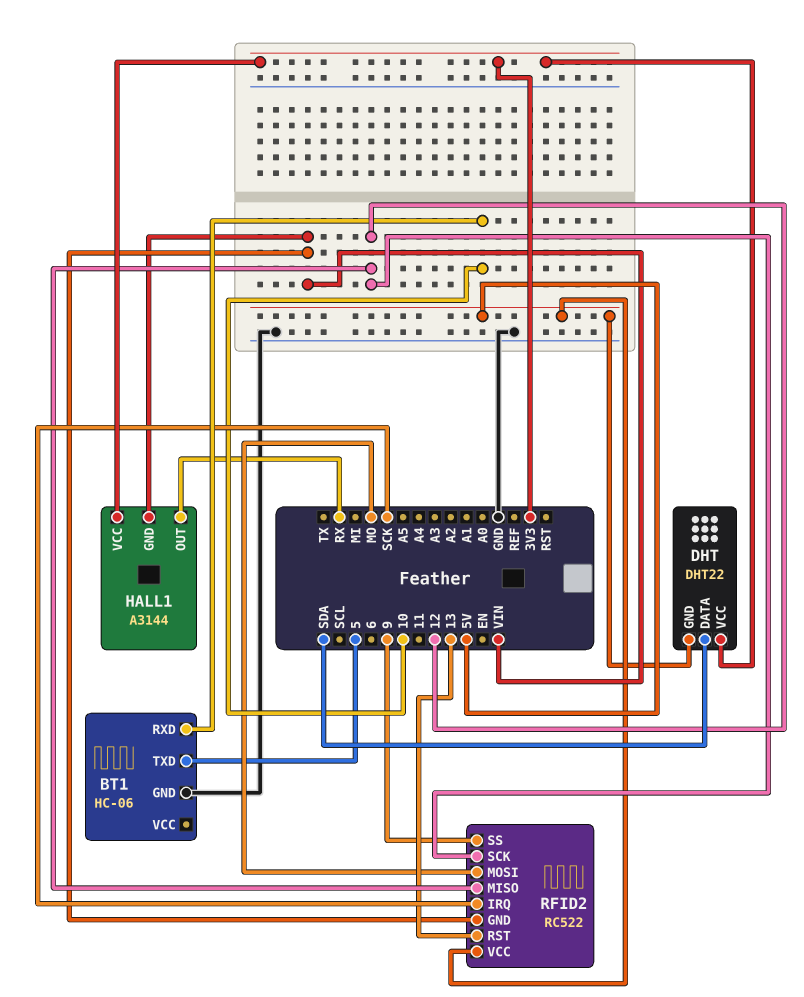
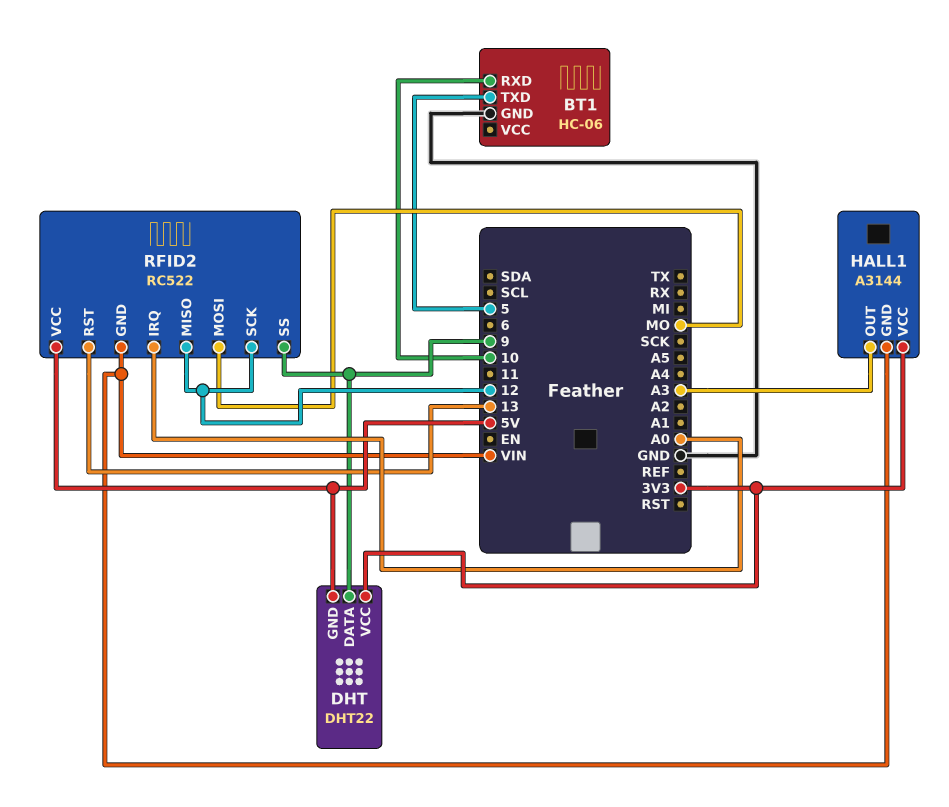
DHT pin DATA: SDA -> 9
HALL1 pin OUT: RX -> A3
RFID2 pin IRQ: SCK -> A0

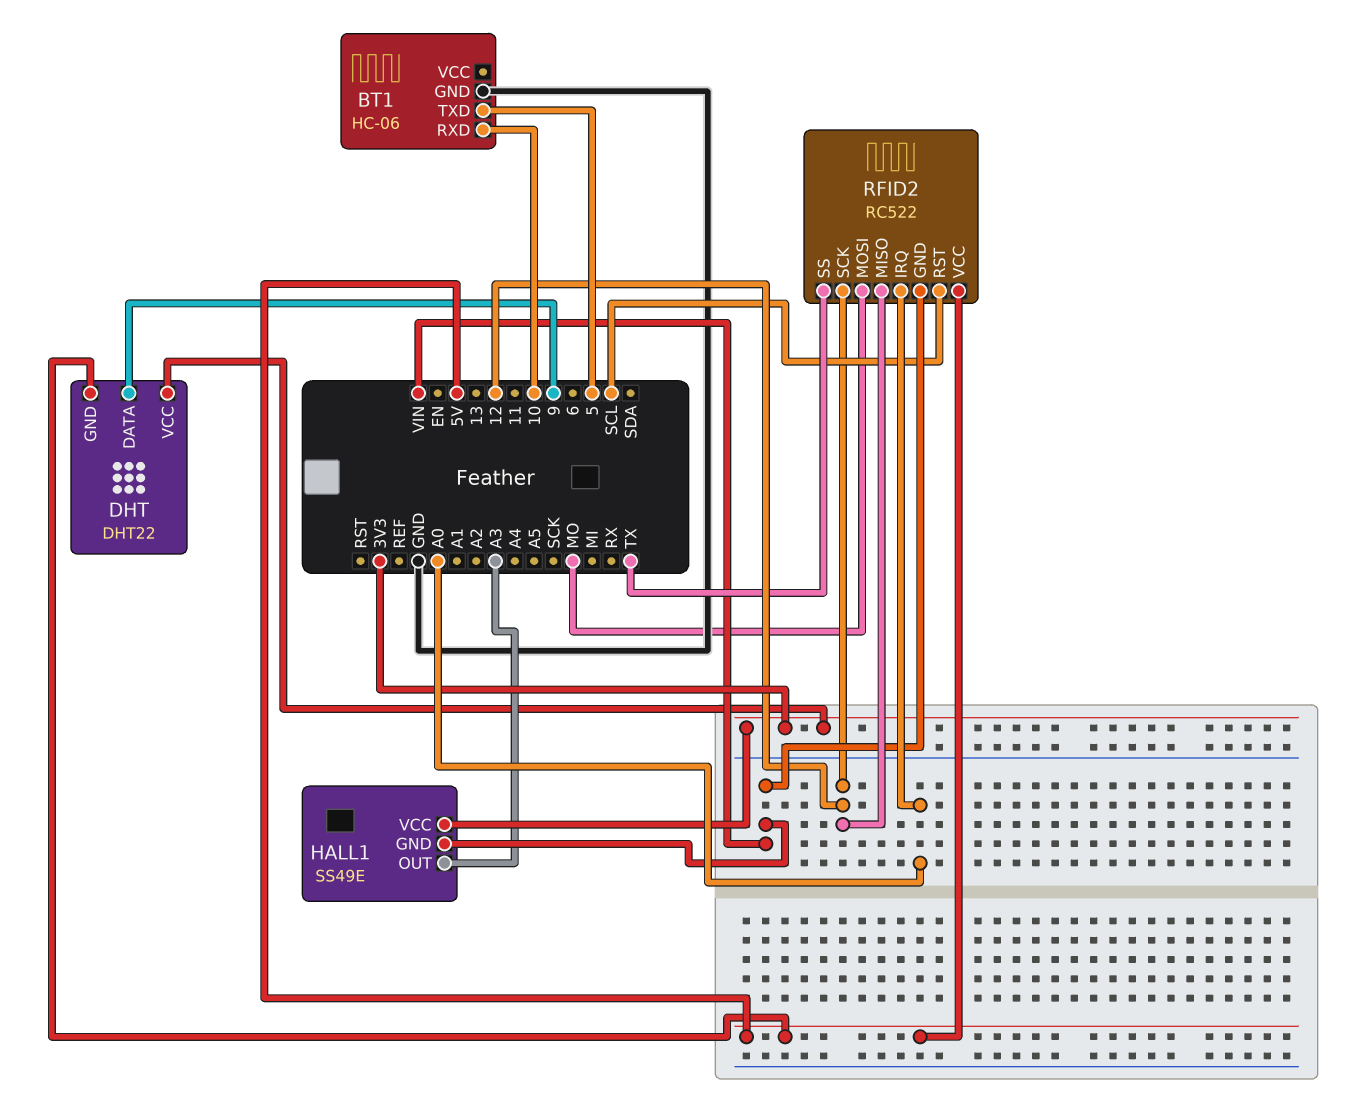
HALL1: A3144 -> SS49E
RFID2 pin RST: 13 -> SCL
RFID2 pin SS: 9 -> TX

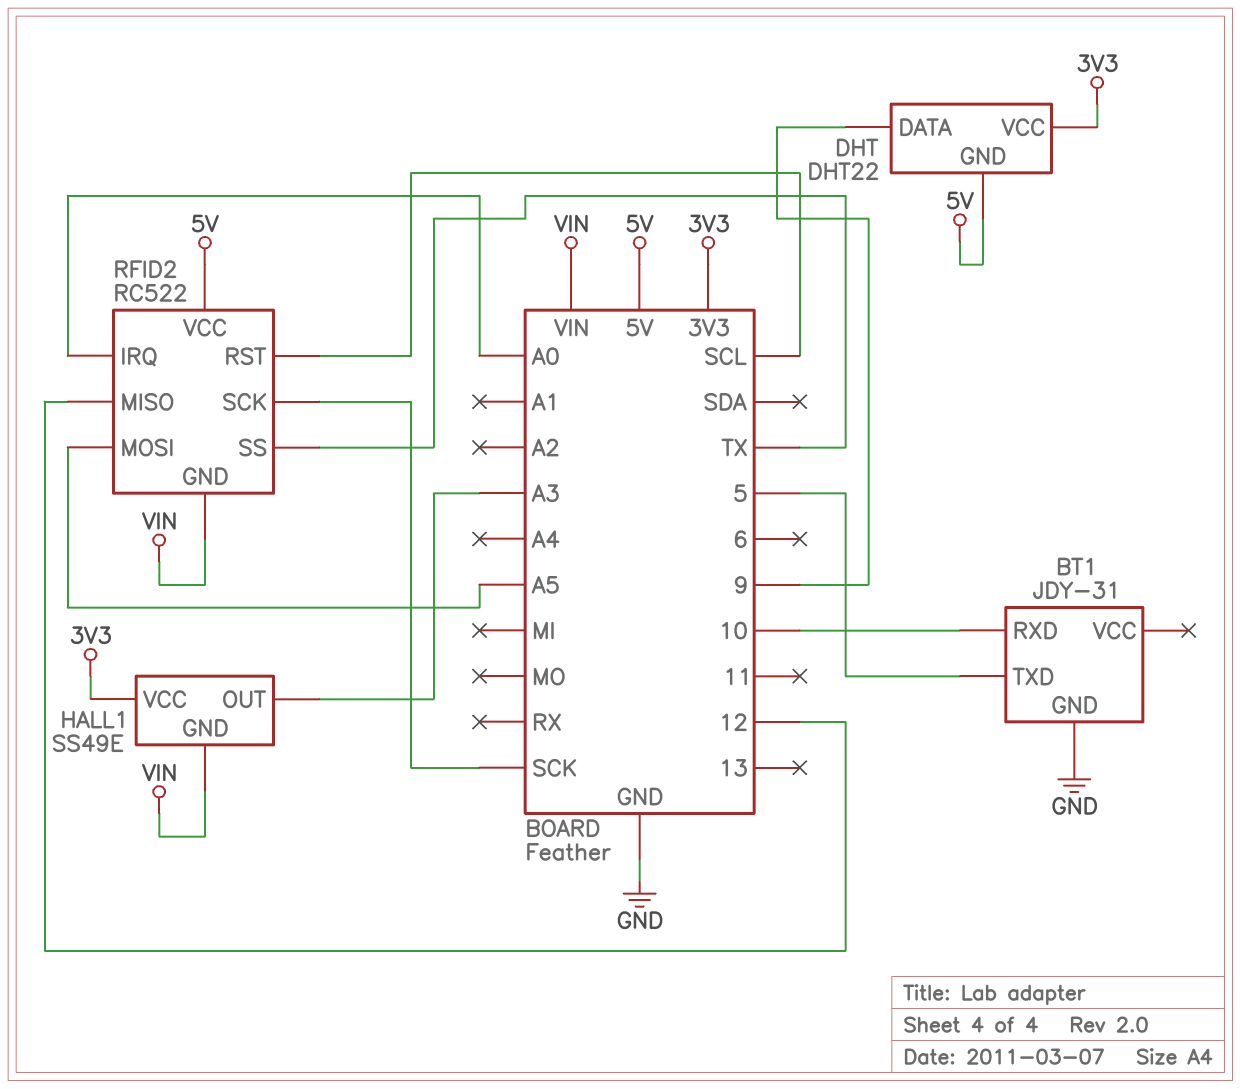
BT1: HC-06 -> JDY-31
RFID2 pin MOSI: MO -> A5
RFID2 pin SCK: 12 -> SCK

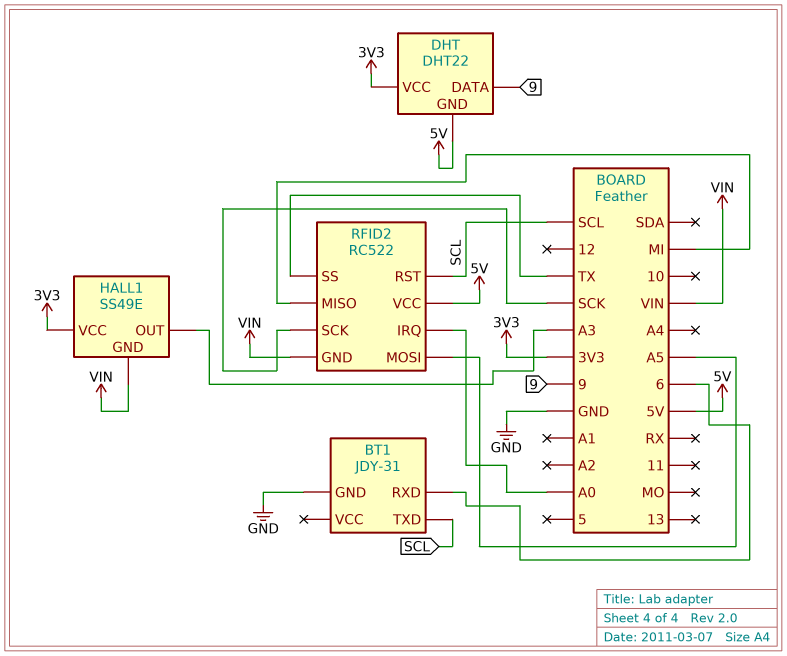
BT1 pin RXD: 10 -> 6
BT1 pin TXD: 5 -> SCL
RFID2 pin MISO: 12 -> MI

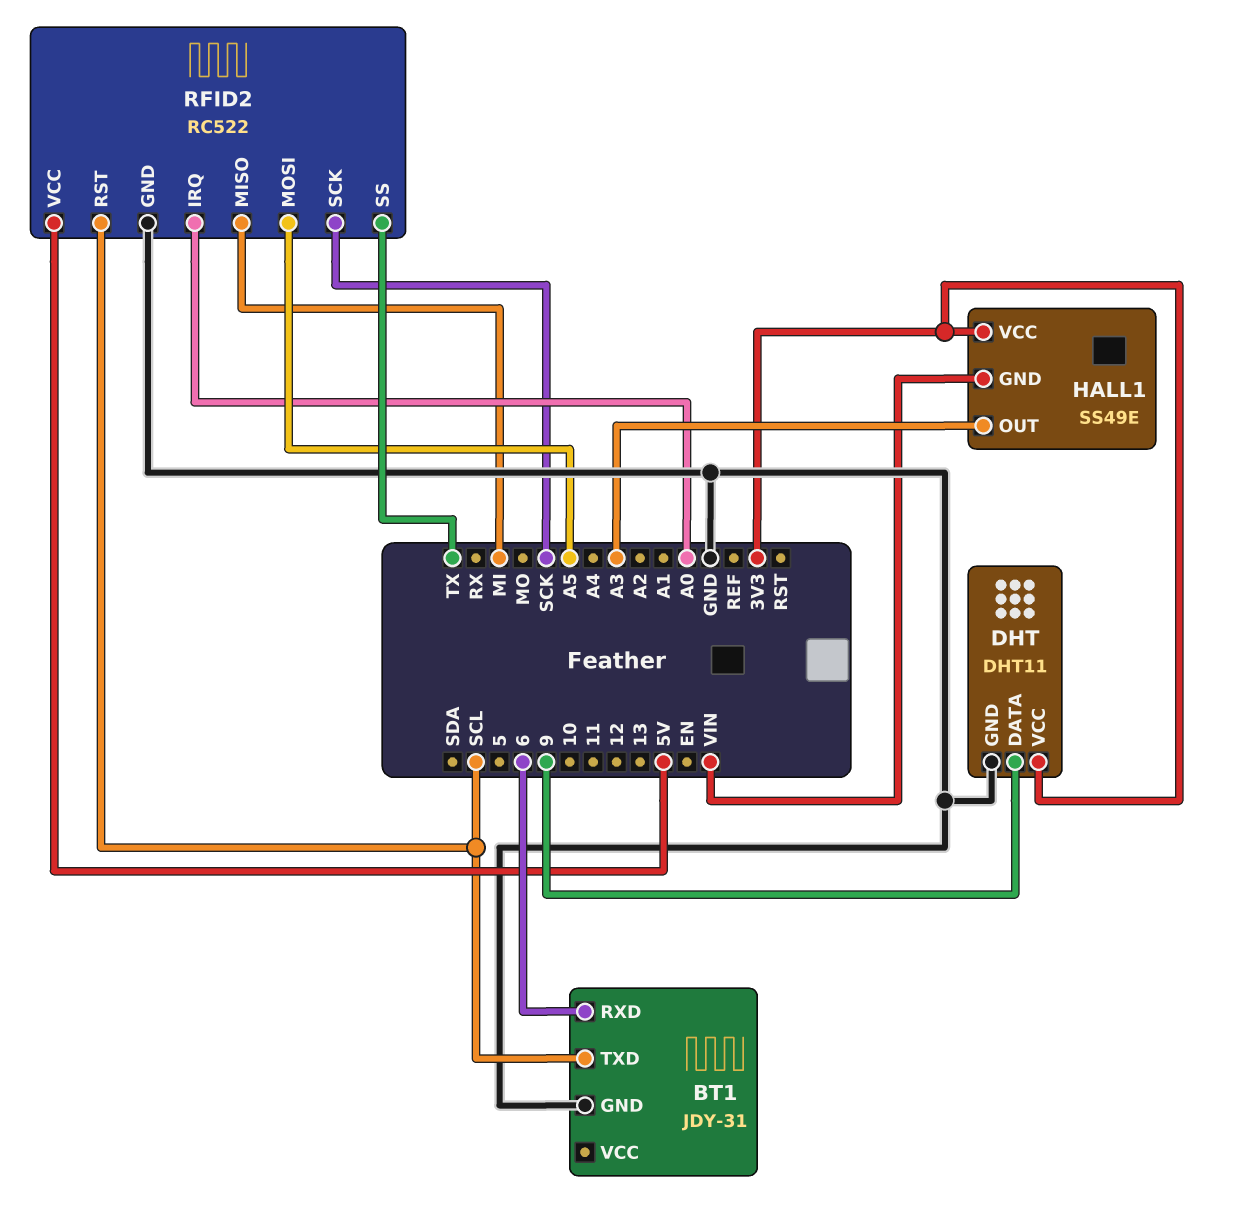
DHT: DHT22 -> DHT11
DHT pin GND: 5V -> GND
RFID2 pin GND: VIN -> GND

